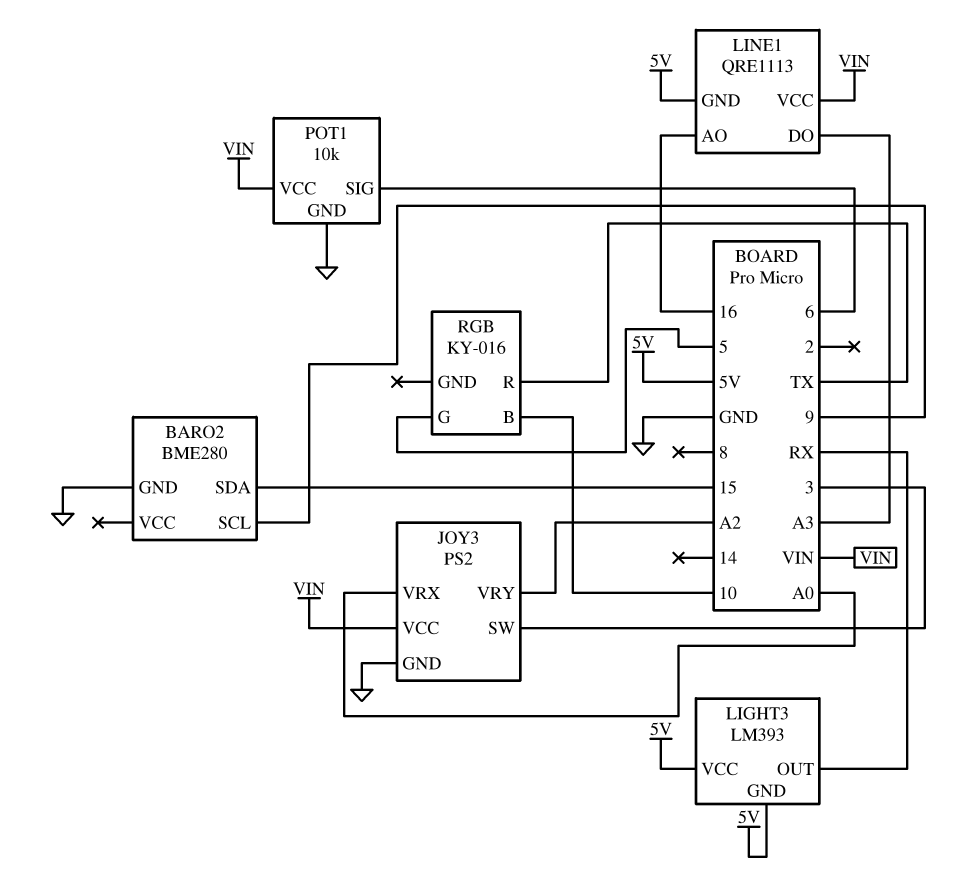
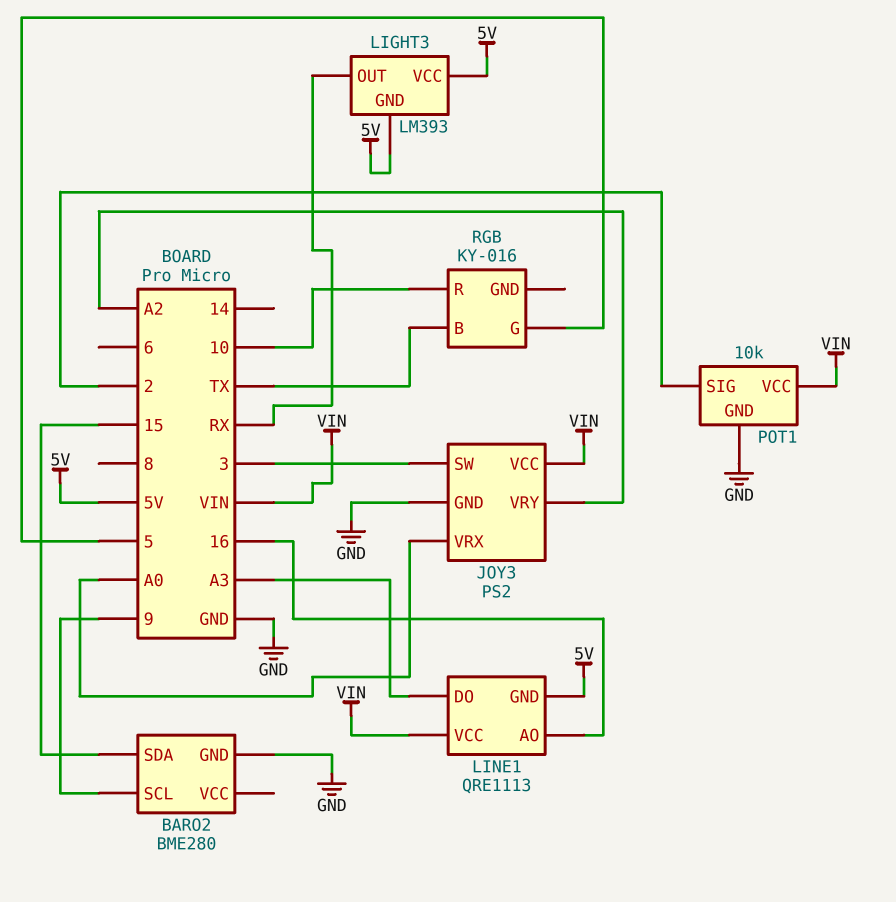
POT1 pin SIG: 6 -> 2
RGB pin B: 10 -> TX
RGB pin R: TX -> 10

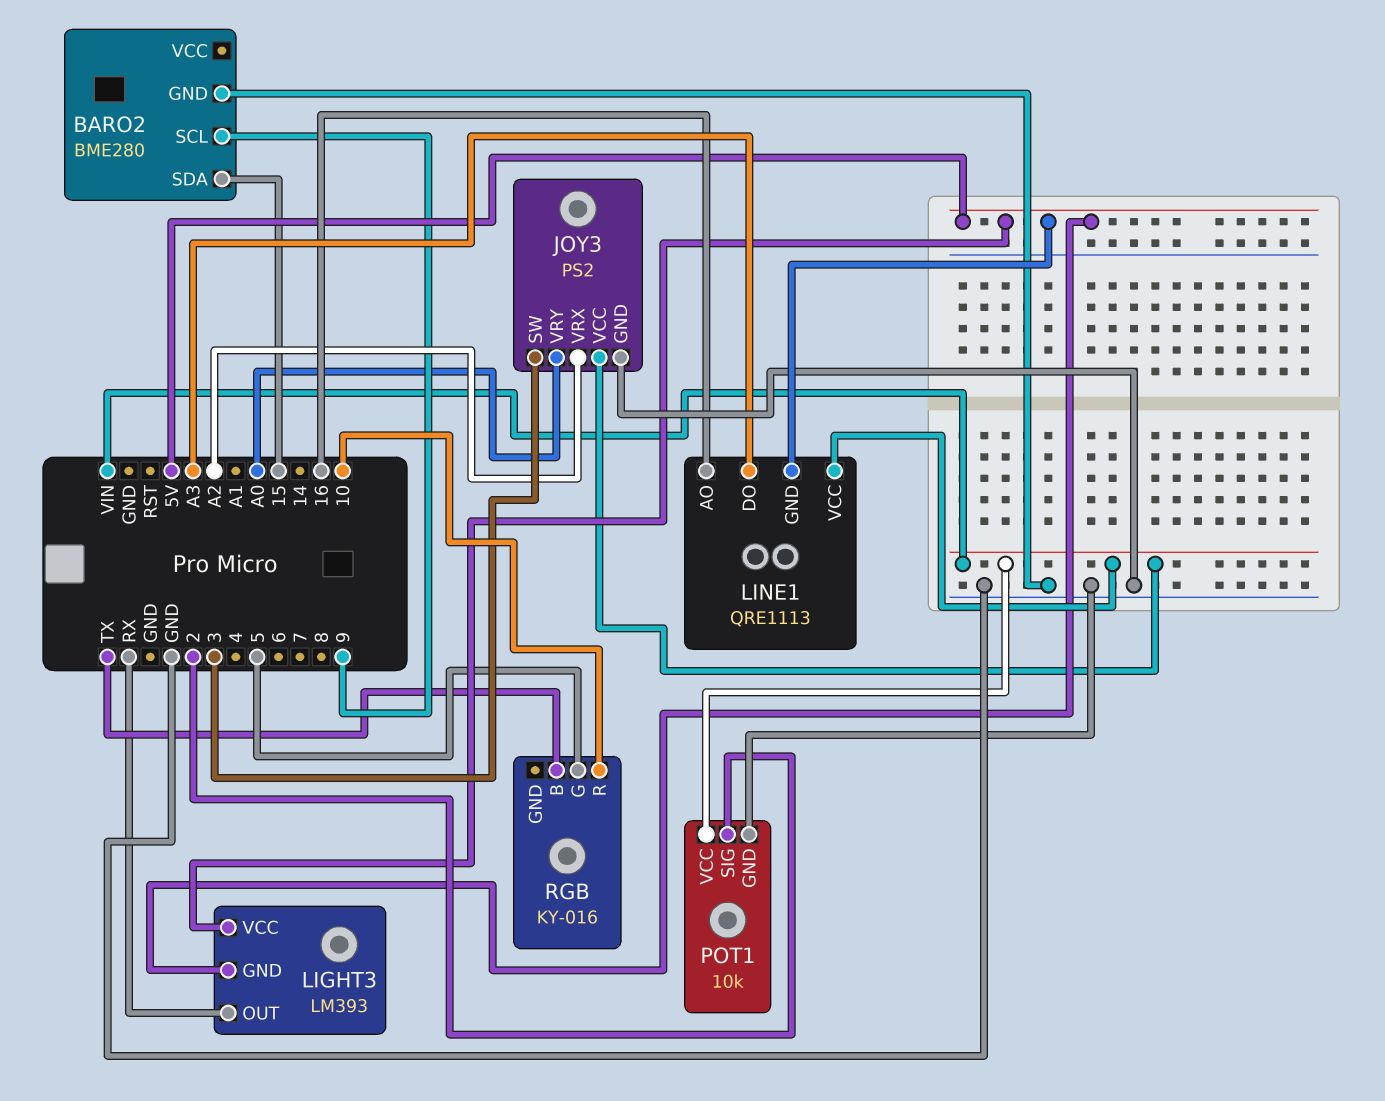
JOY3 pin VRX: A0 -> A2
JOY3 pin VRY: A2 -> A0

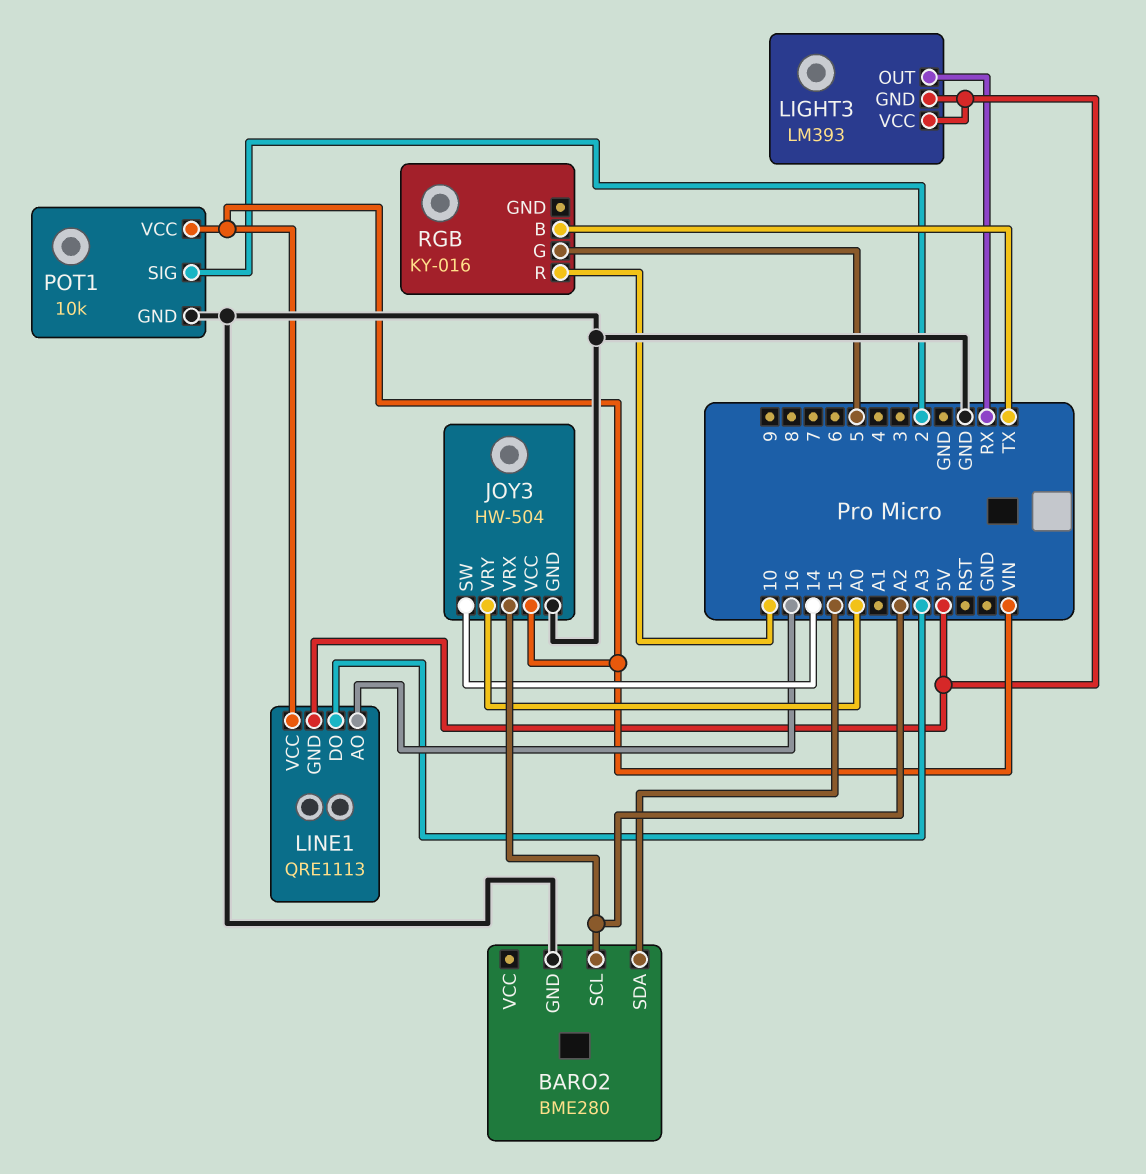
BARO2 pin SCL: 9 -> A2
JOY3: PS2 -> HW-504
JOY3 pin SW: 3 -> 14

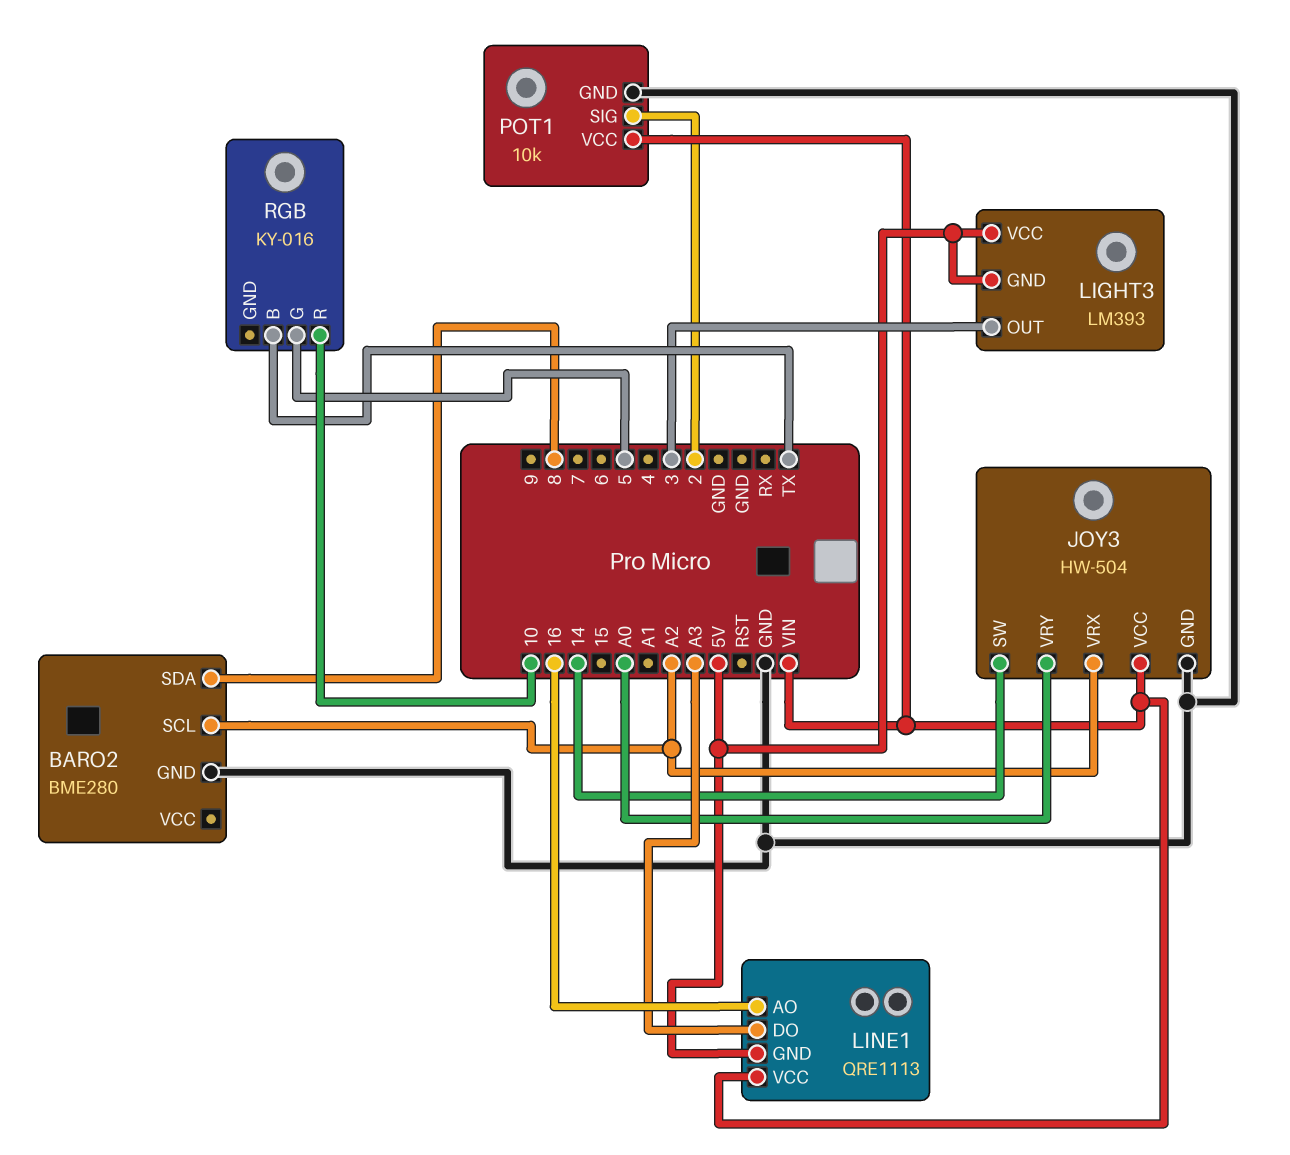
BARO2 pin SDA: 15 -> 8
LIGHT3 pin OUT: RX -> 3

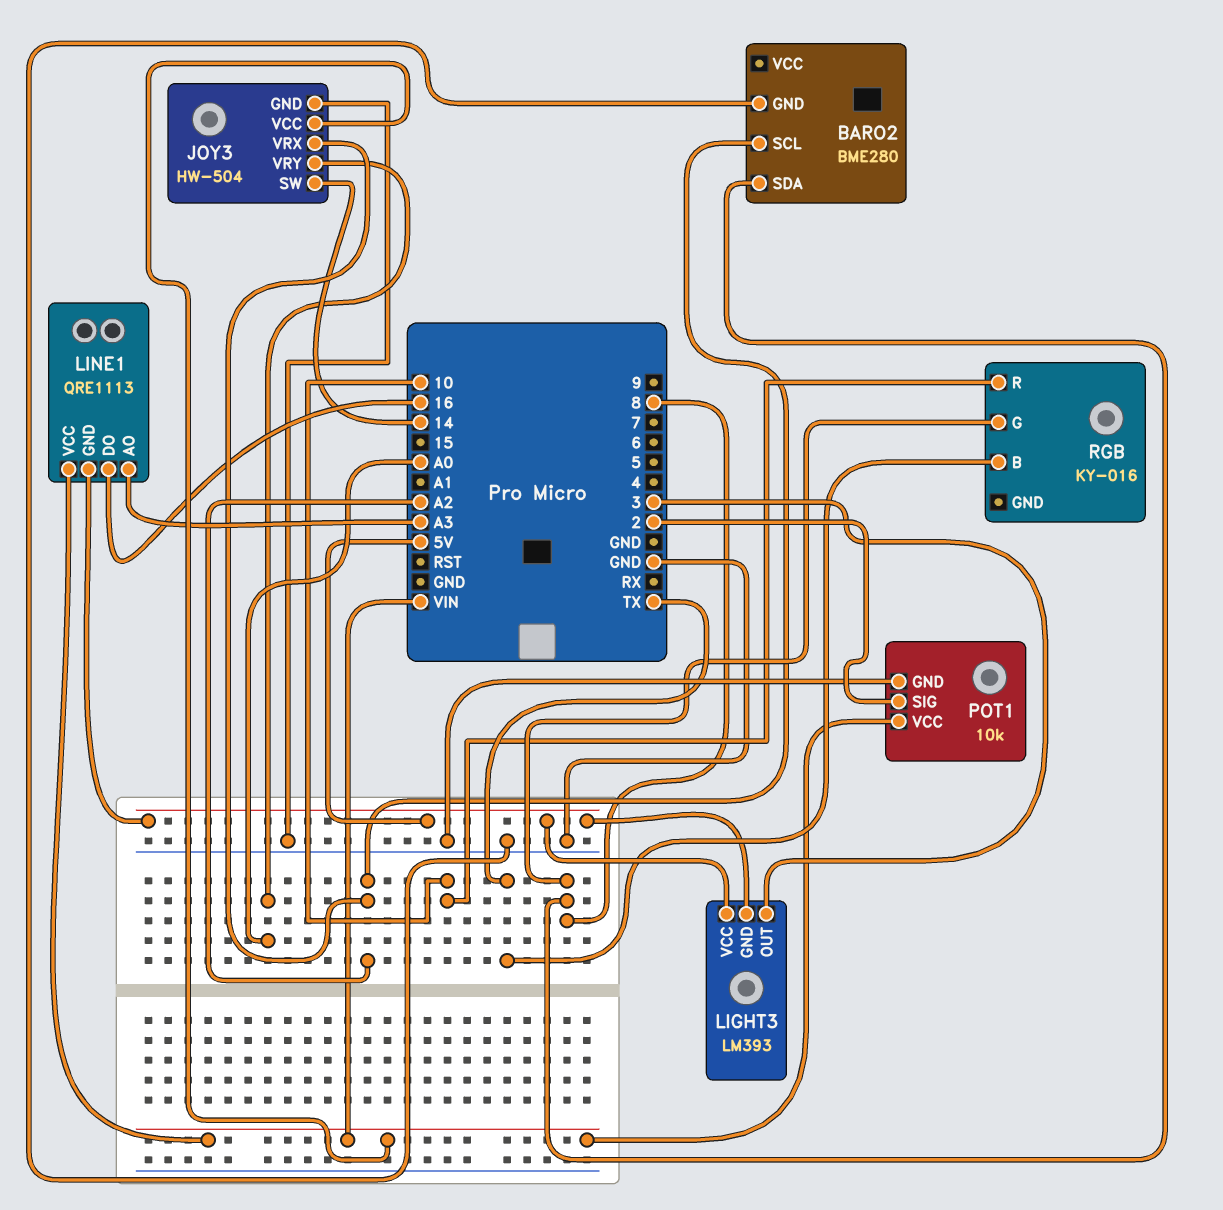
LINE1 pin AO: 16 -> A3
LINE1 pin DO: A3 -> 16
RGB pin G: 5 -> 8

